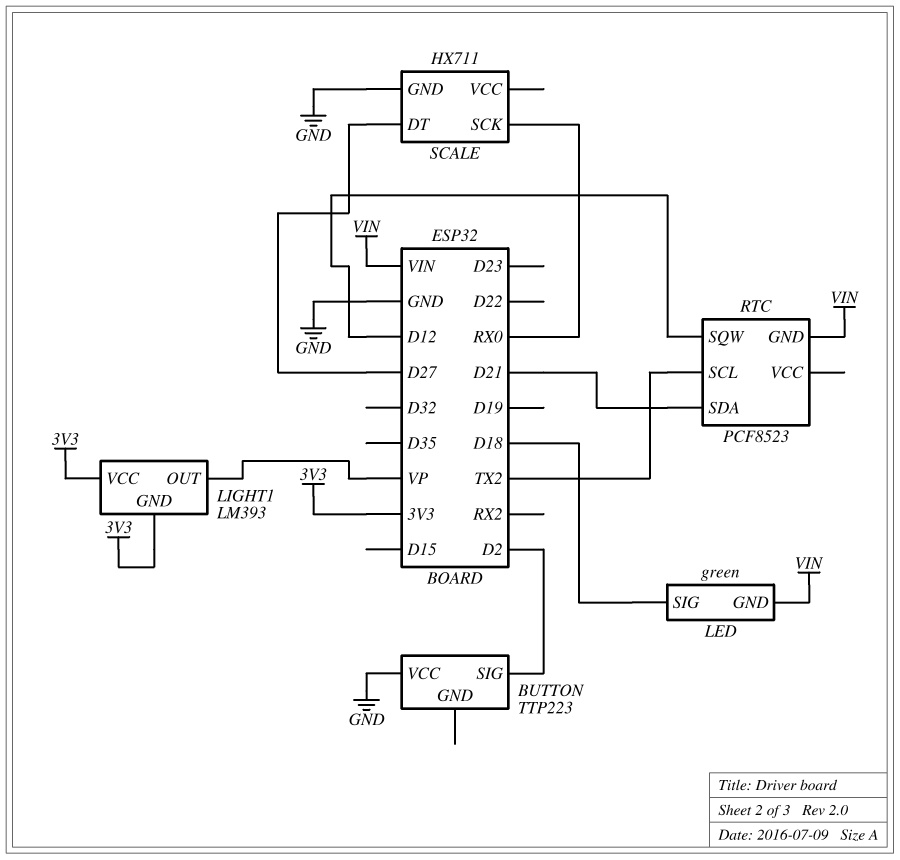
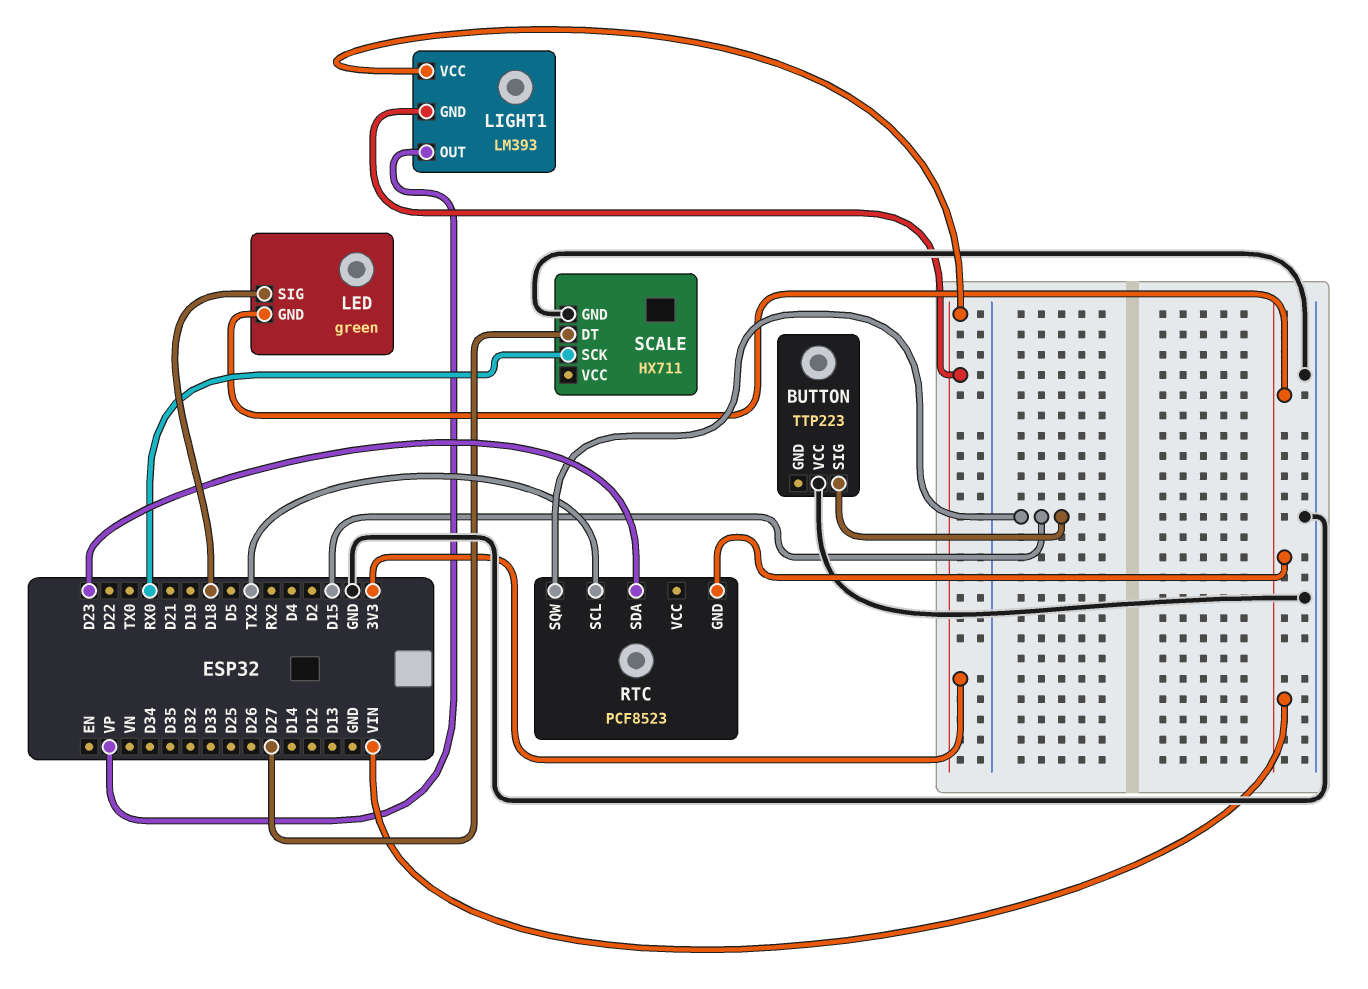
BUTTON pin SIG: D2 -> D15
RTC pin SDA: D21 -> D23
RTC pin SQW: D12 -> D15

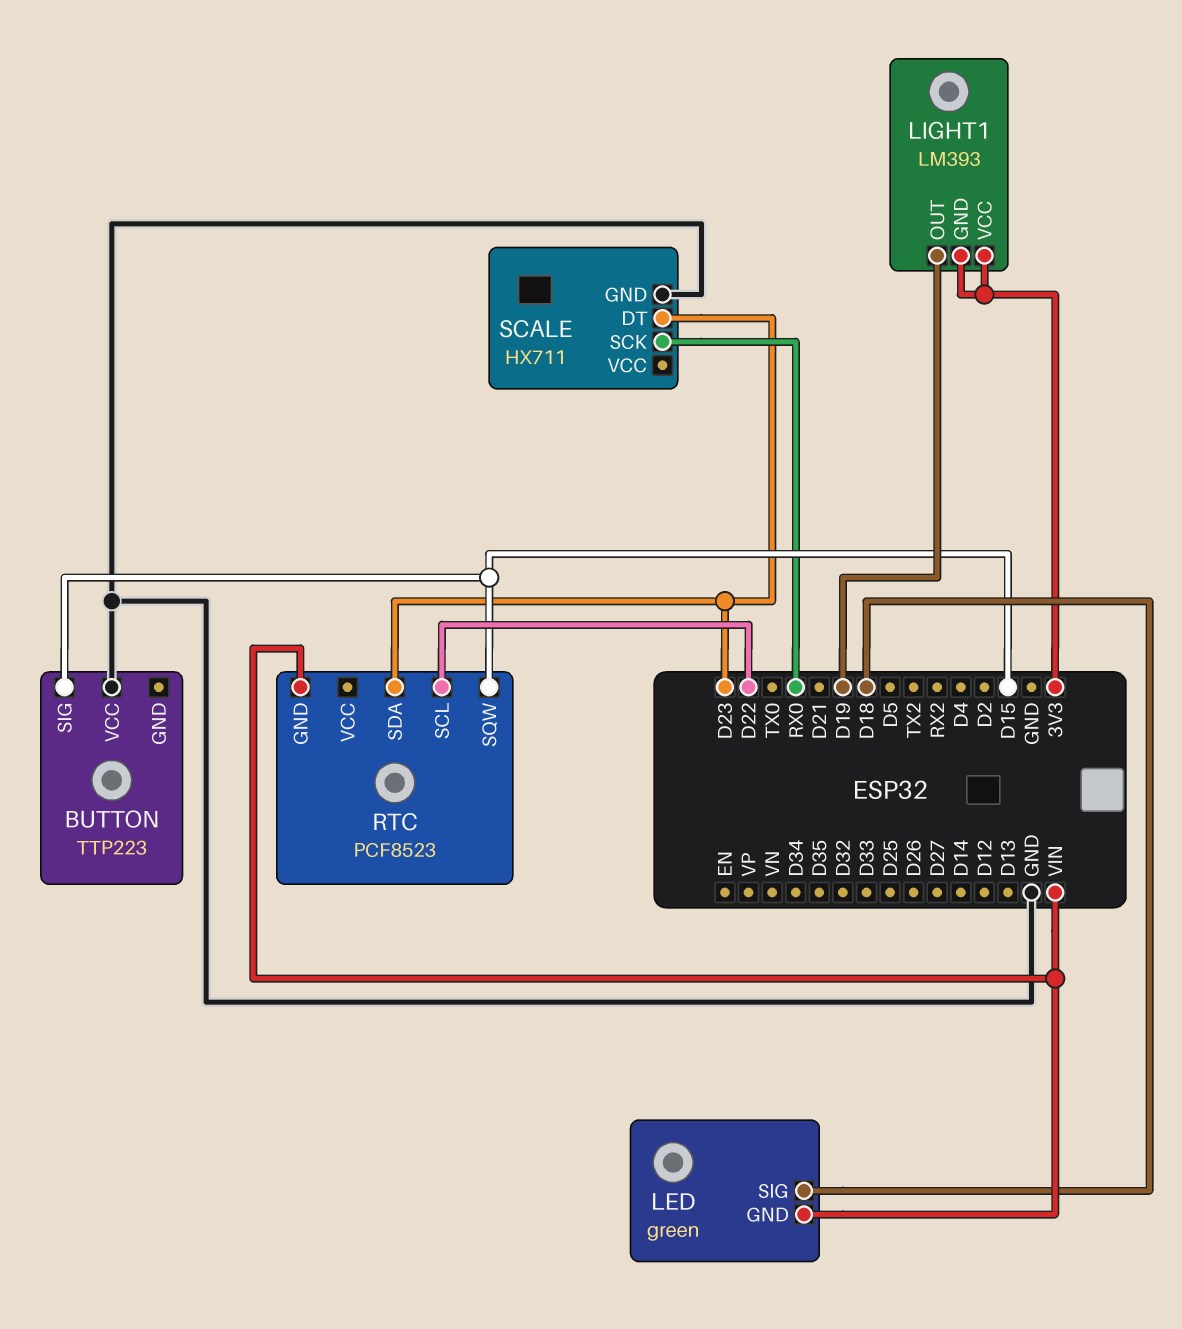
LIGHT1 pin OUT: VP -> D19
RTC pin SCL: TX2 -> D22
SCALE pin DT: D27 -> D23

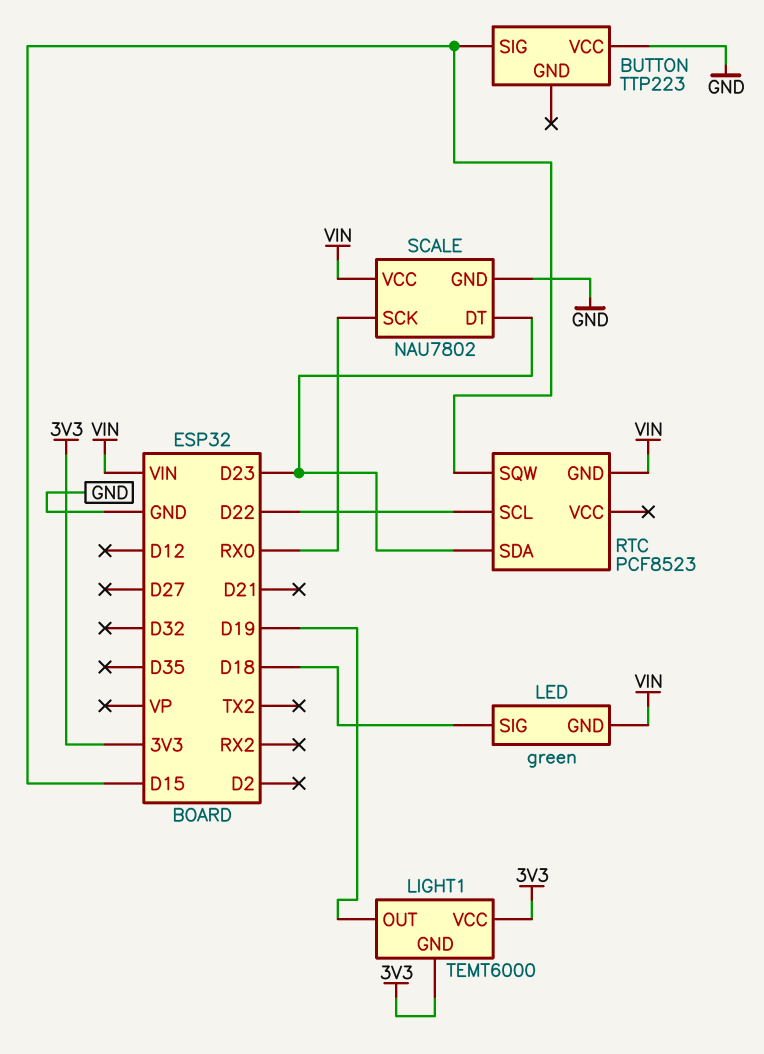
LIGHT1: LM393 -> TEMT6000
SCALE: HX711 -> NAU7802
SCALE pin VCC: none -> VIN

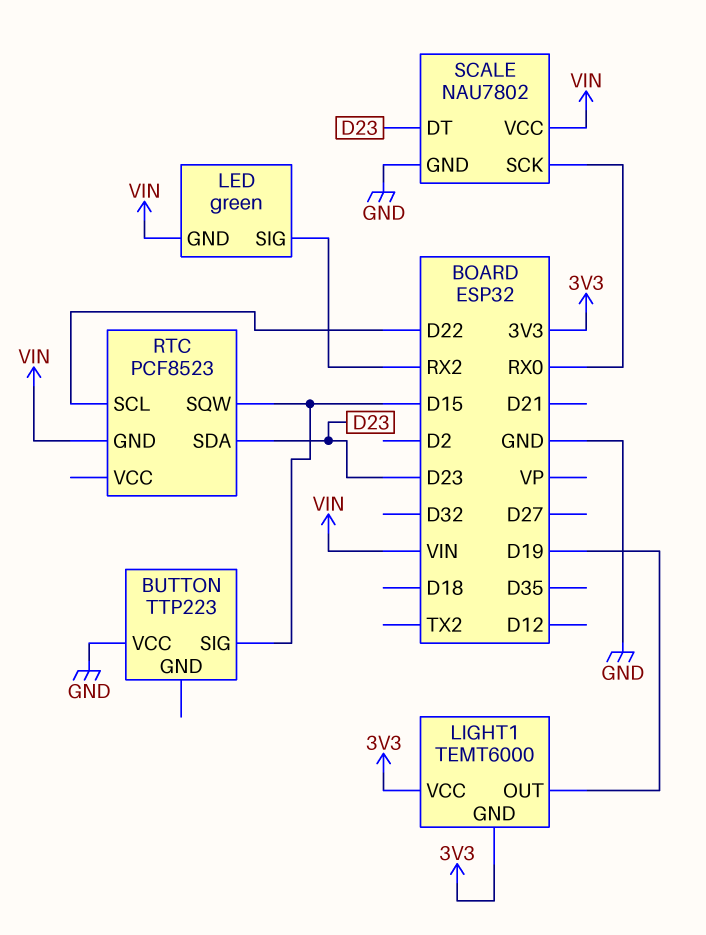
LED pin SIG: D18 -> RX2

